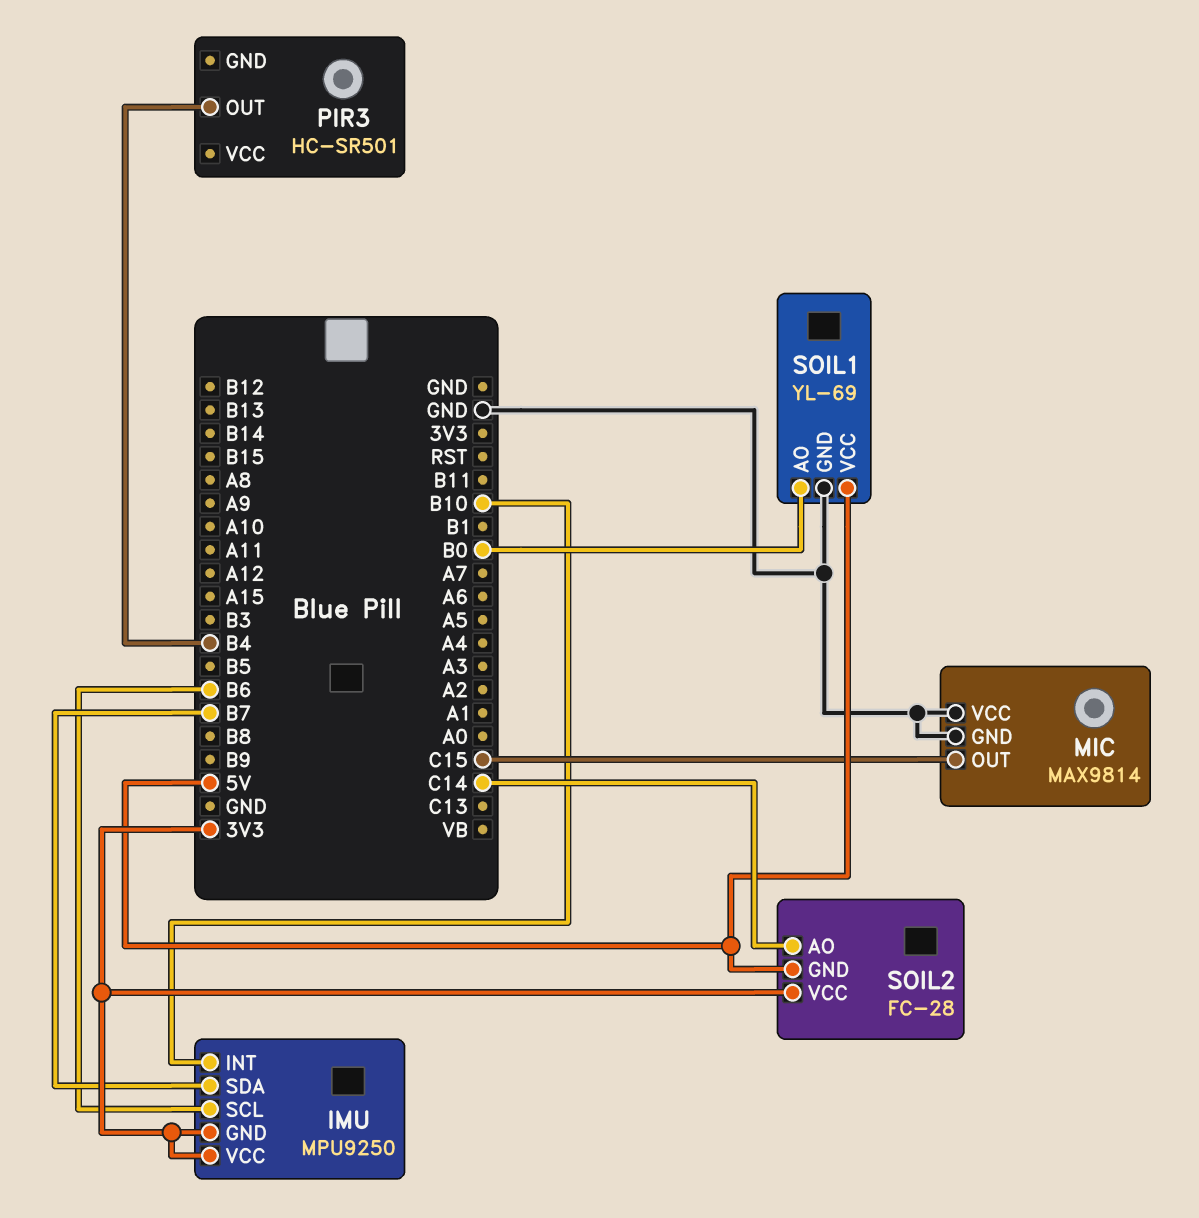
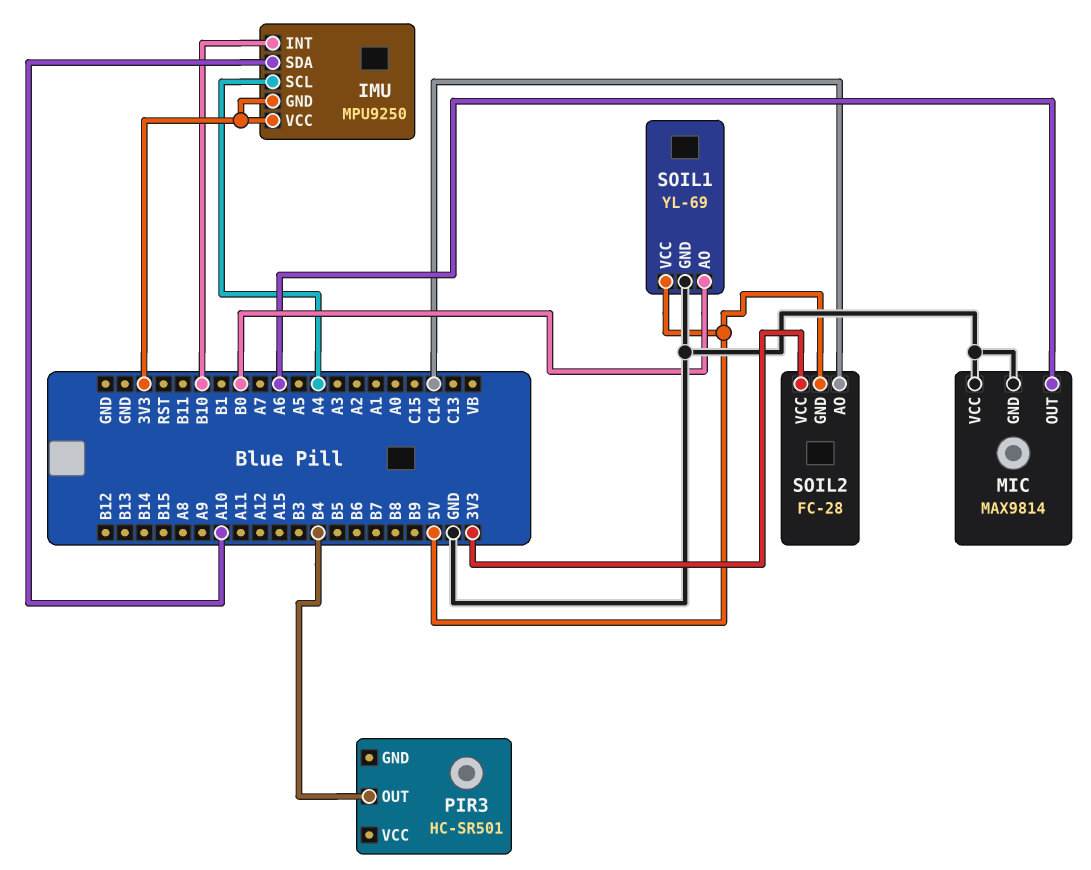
IMU pin SCL: B6 -> A4
IMU pin SDA: B7 -> A10
MIC pin OUT: C15 -> A6

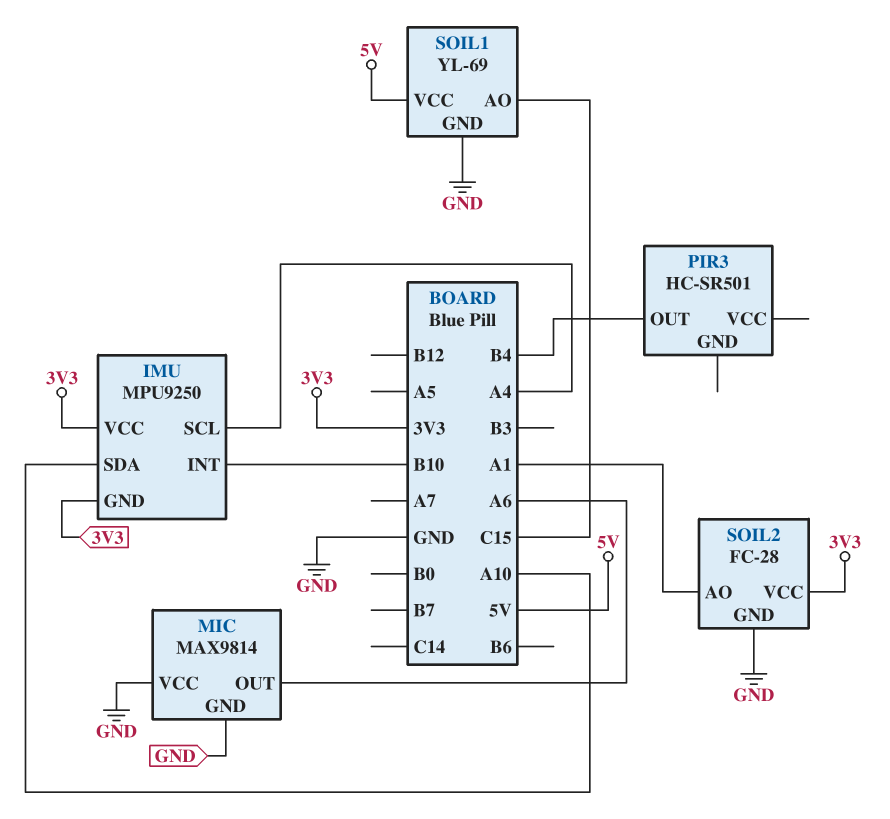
SOIL1 pin AO: B0 -> C15
SOIL2 pin AO: C14 -> A1
SOIL2 pin GND: 5V -> GND

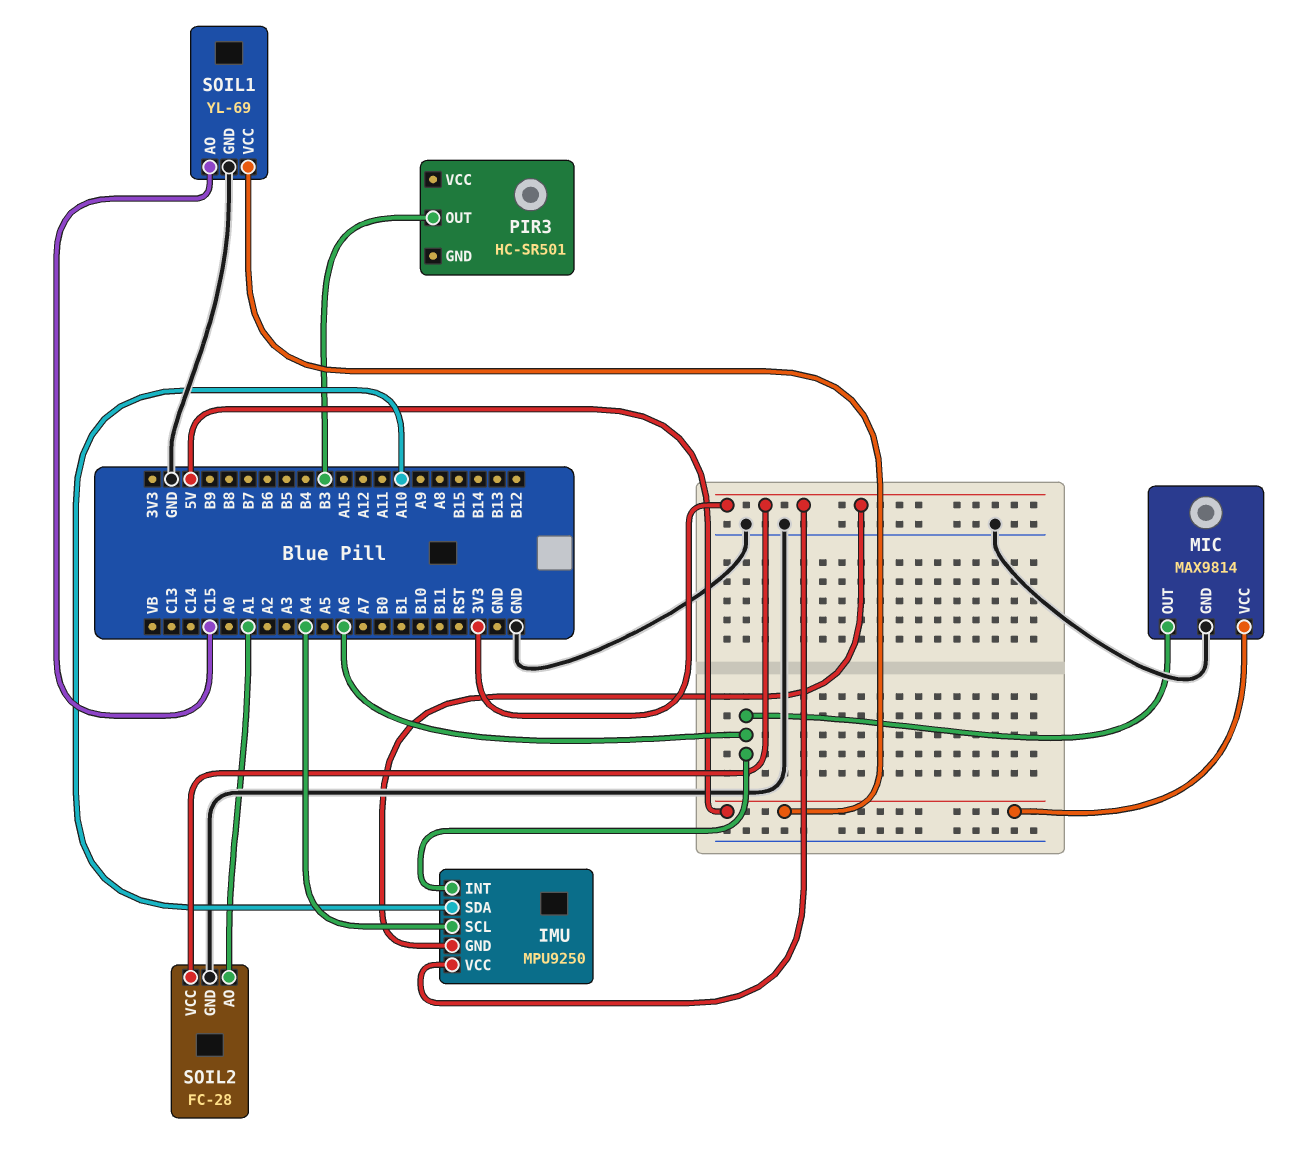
IMU pin INT: B10 -> A6
MIC pin VCC: GND -> 5V
PIR3 pin OUT: B4 -> B3

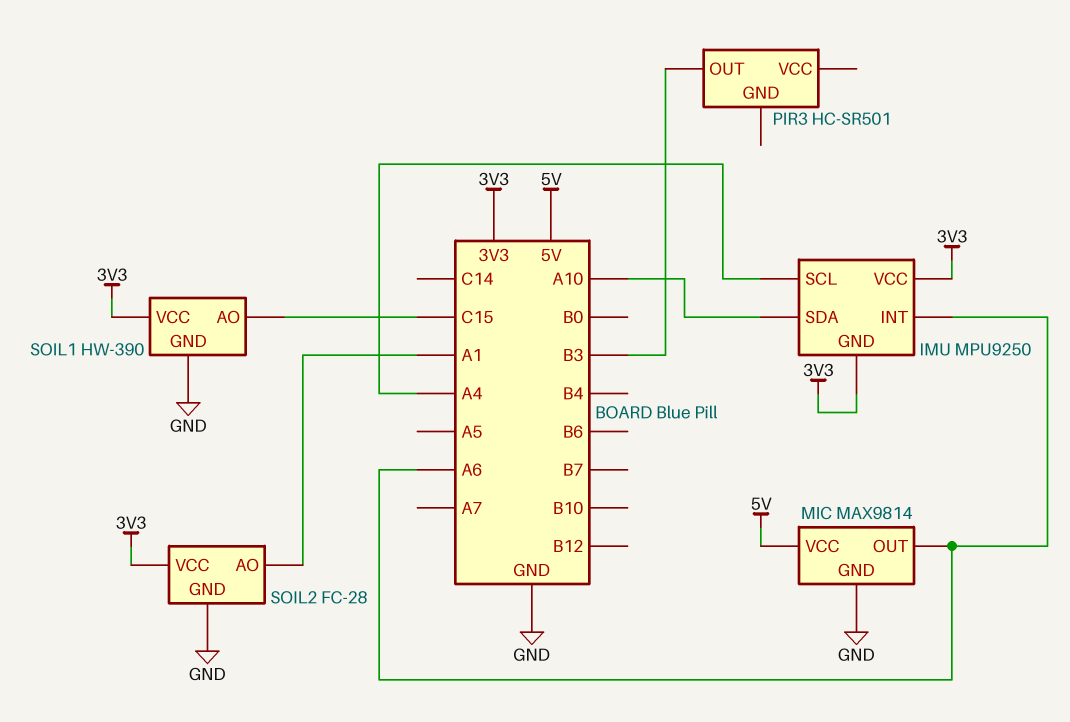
SOIL1: YL-69 -> HW-390
SOIL1 pin VCC: 5V -> 3V3

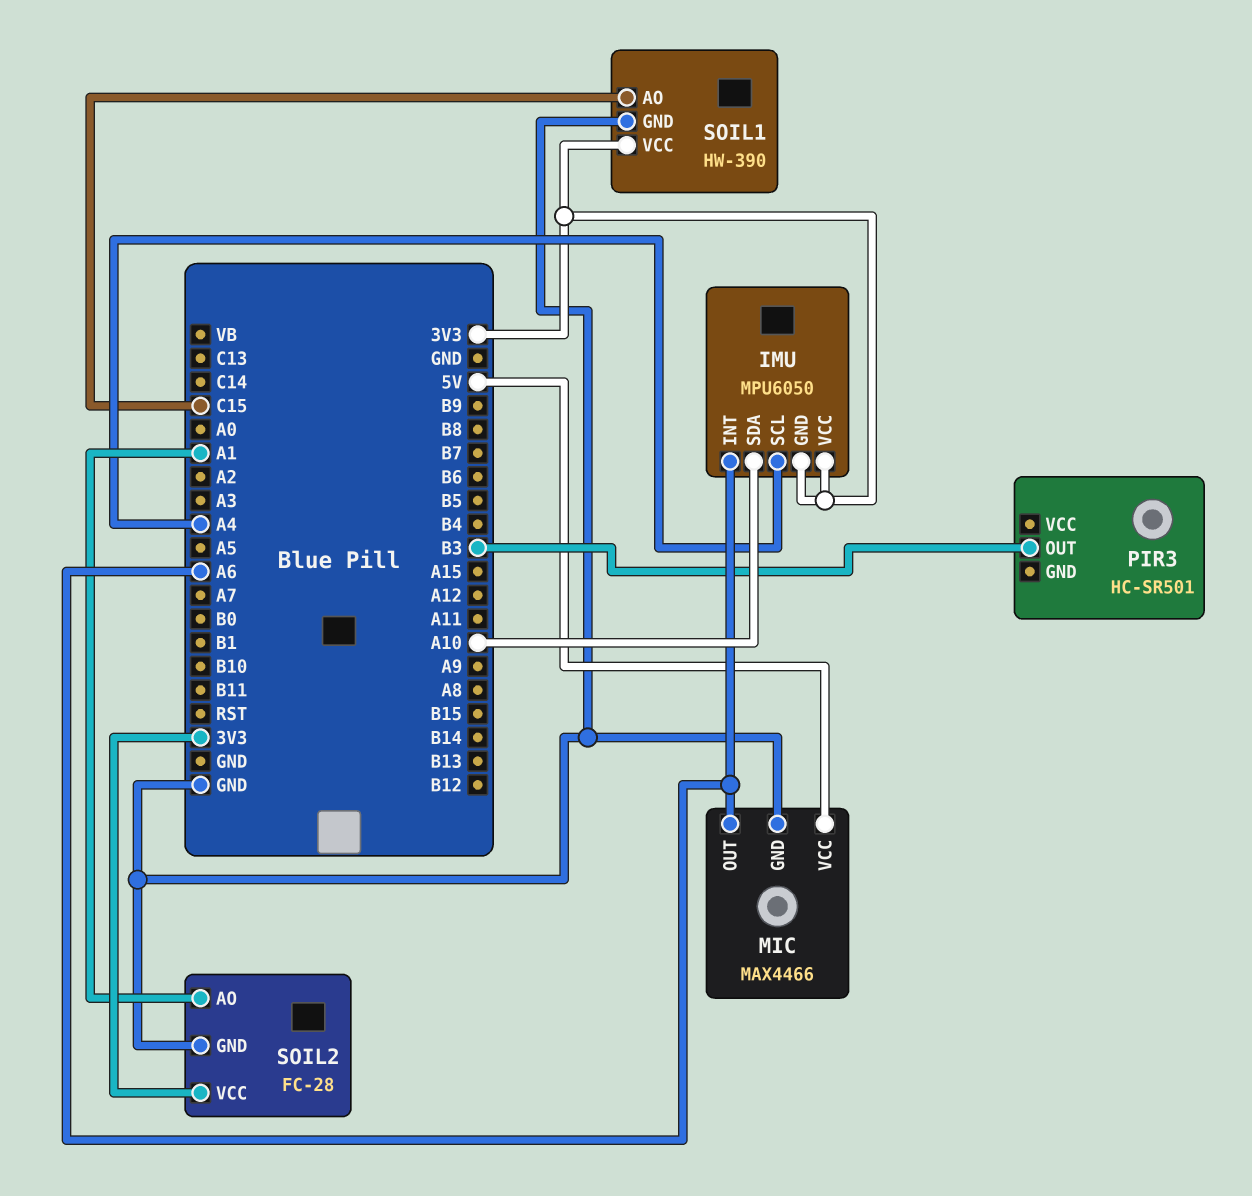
IMU: MPU9250 -> MPU6050
MIC: MAX9814 -> MAX4466

